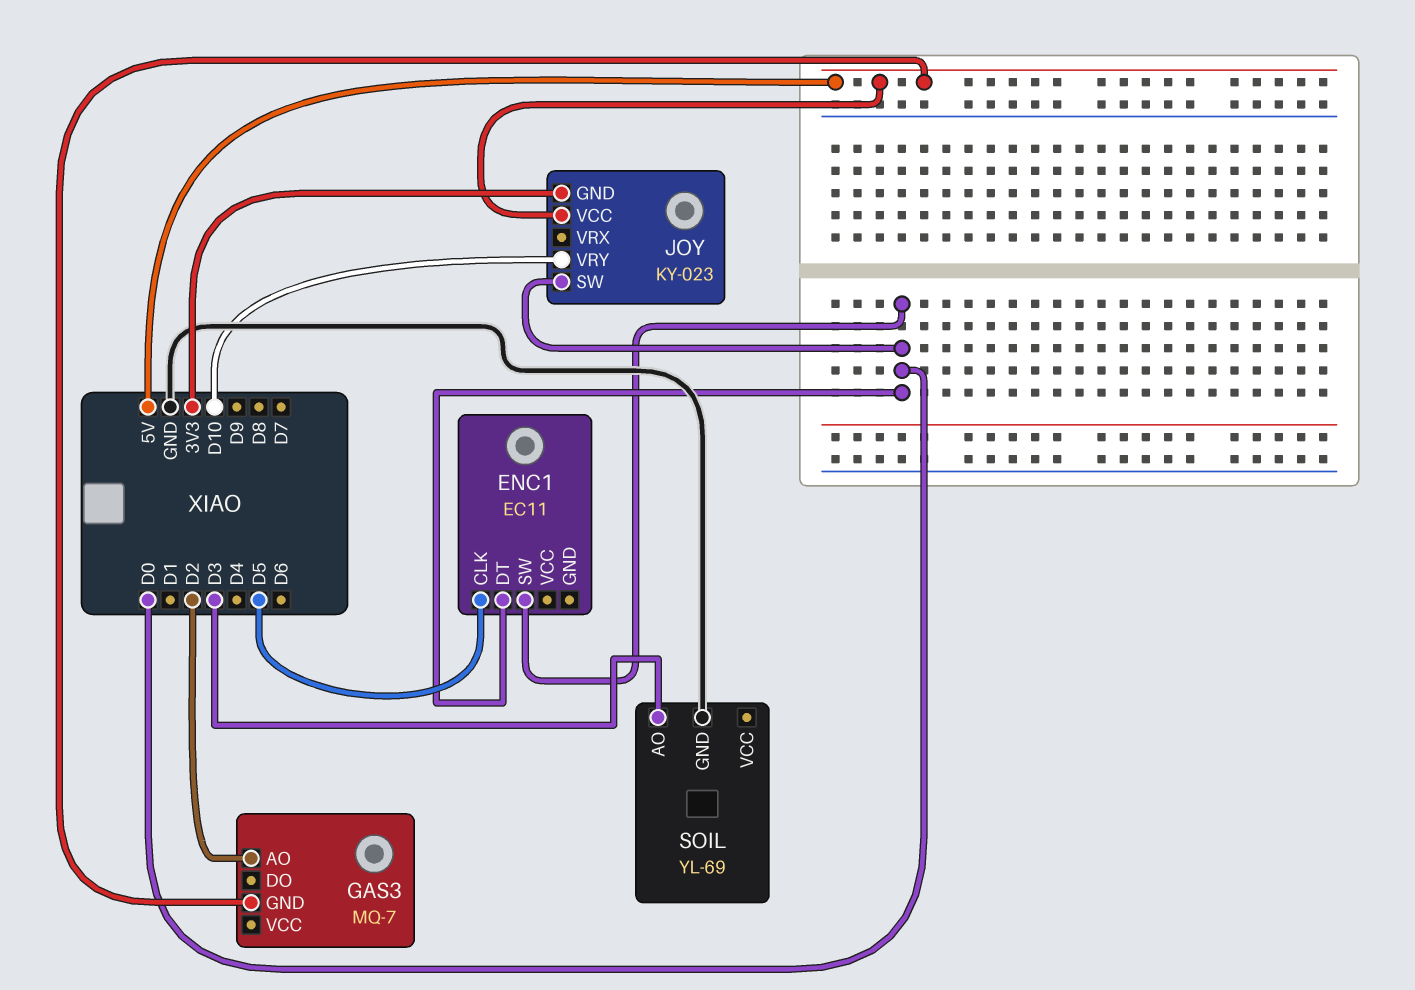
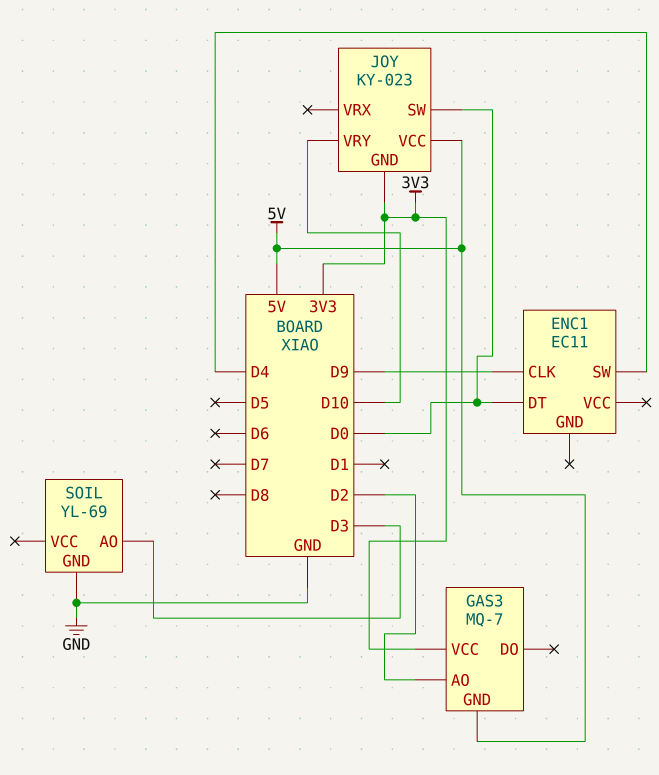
ENC1 pin CLK: D5 -> D9
ENC1 pin SW: D0 -> D4
GAS3 pin VCC: none -> 3V3

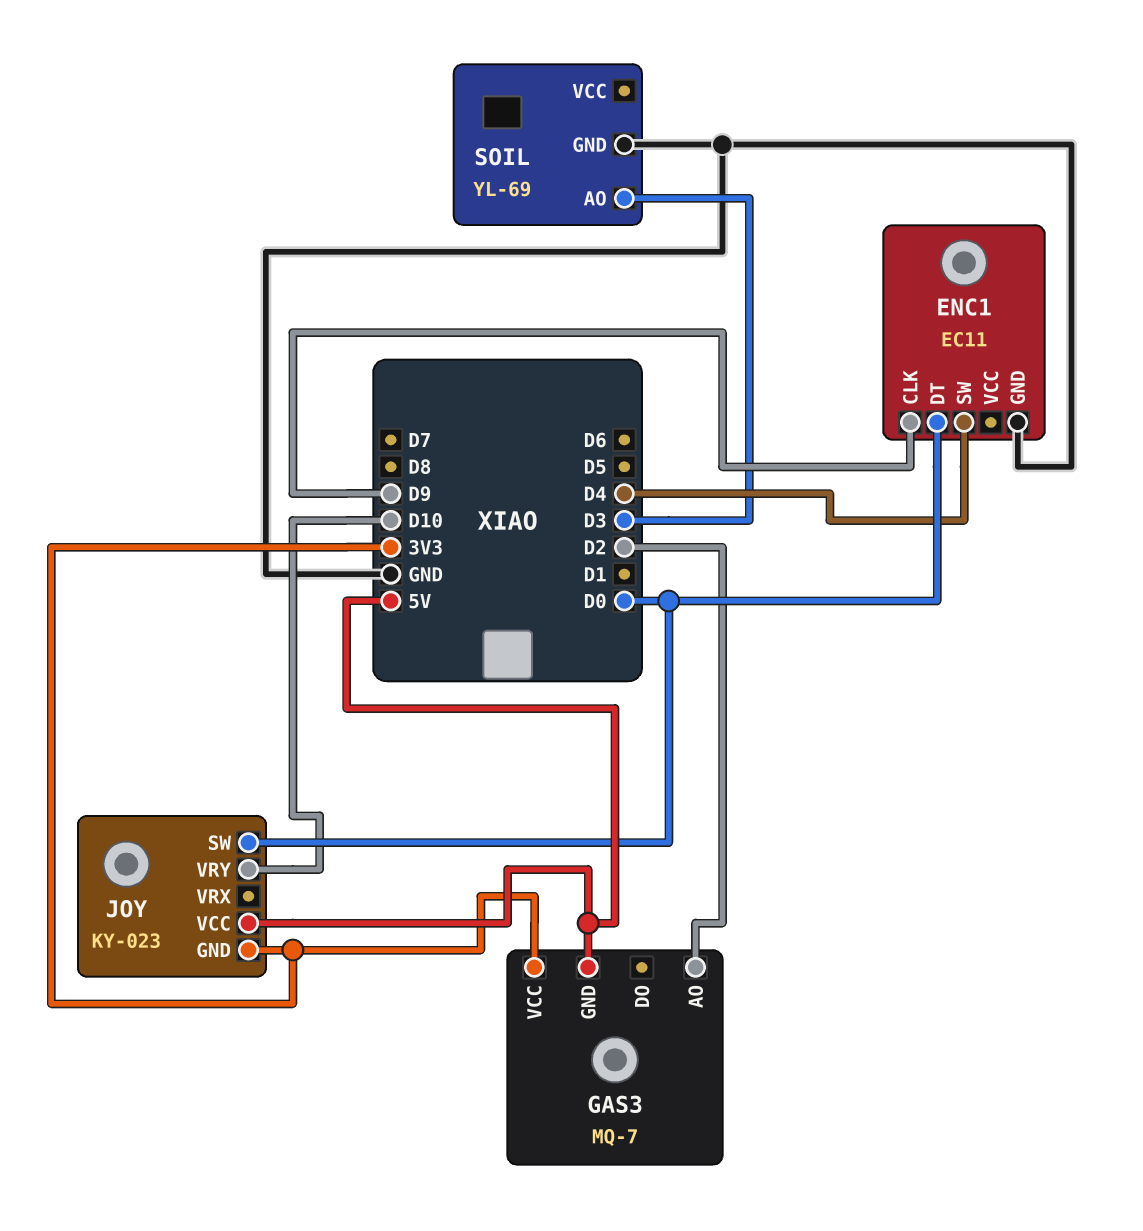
ENC1 pin GND: none -> GND

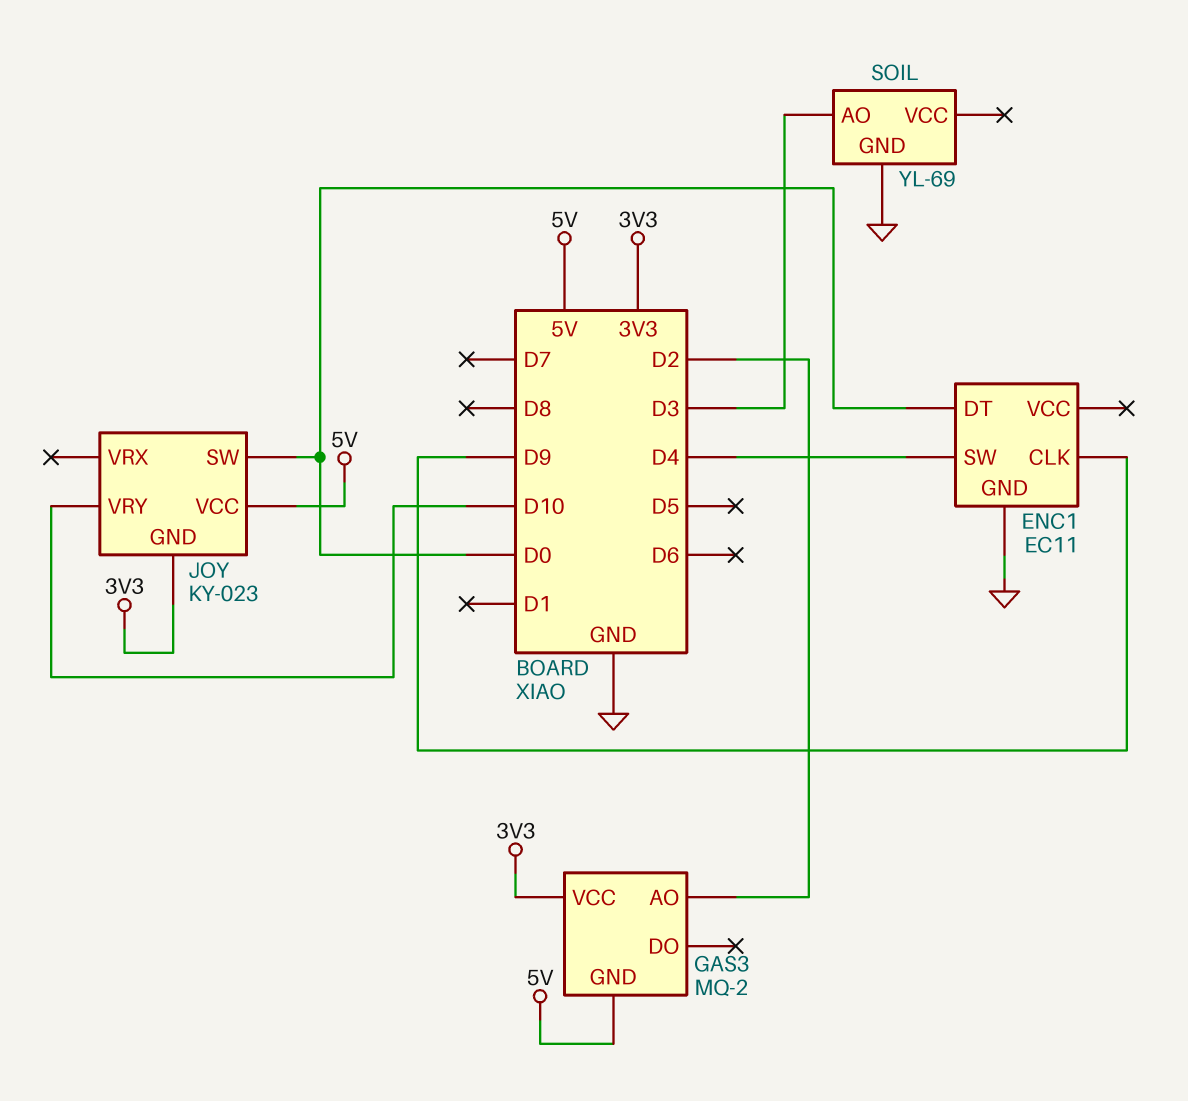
GAS3: MQ-7 -> MQ-2

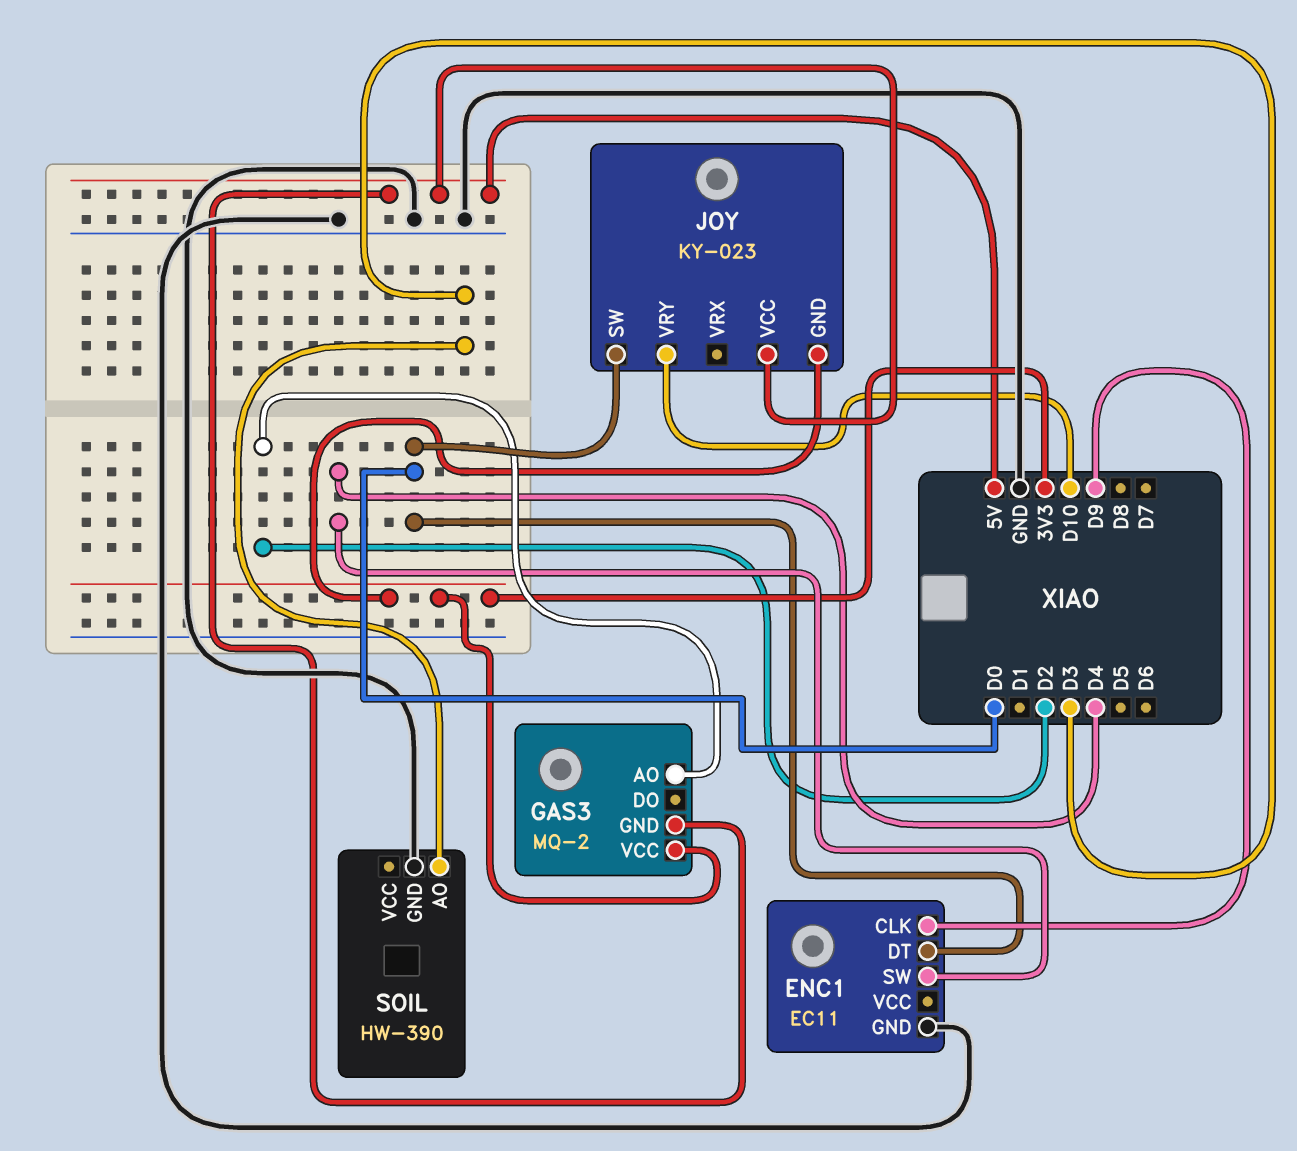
SOIL: YL-69 -> HW-390

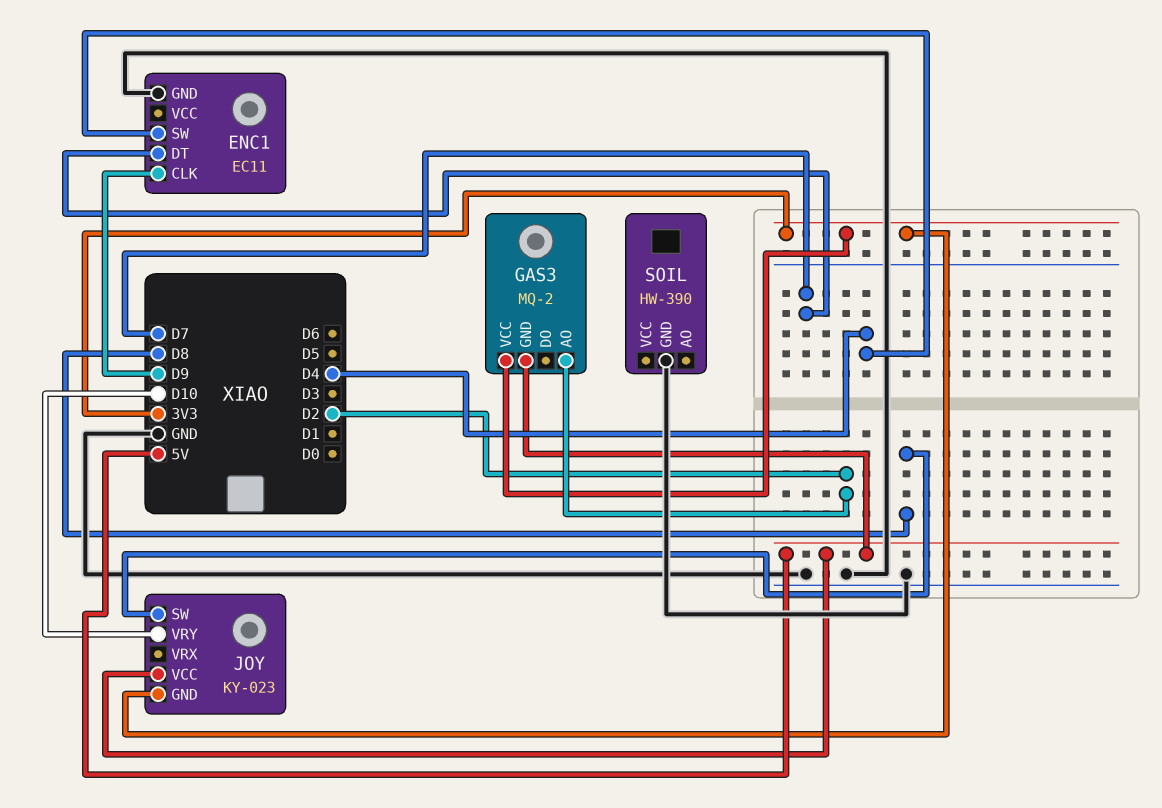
ENC1 pin DT: D0 -> D7
JOY pin SW: D0 -> D8
SOIL pin AO: D3 -> none

